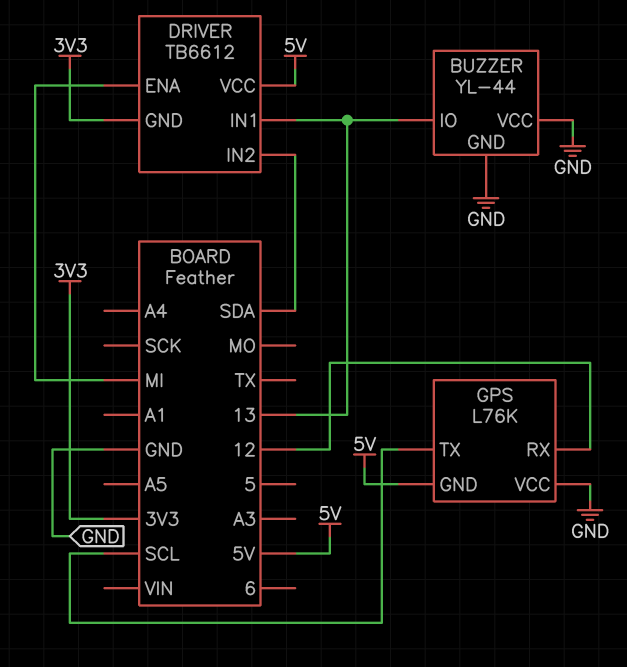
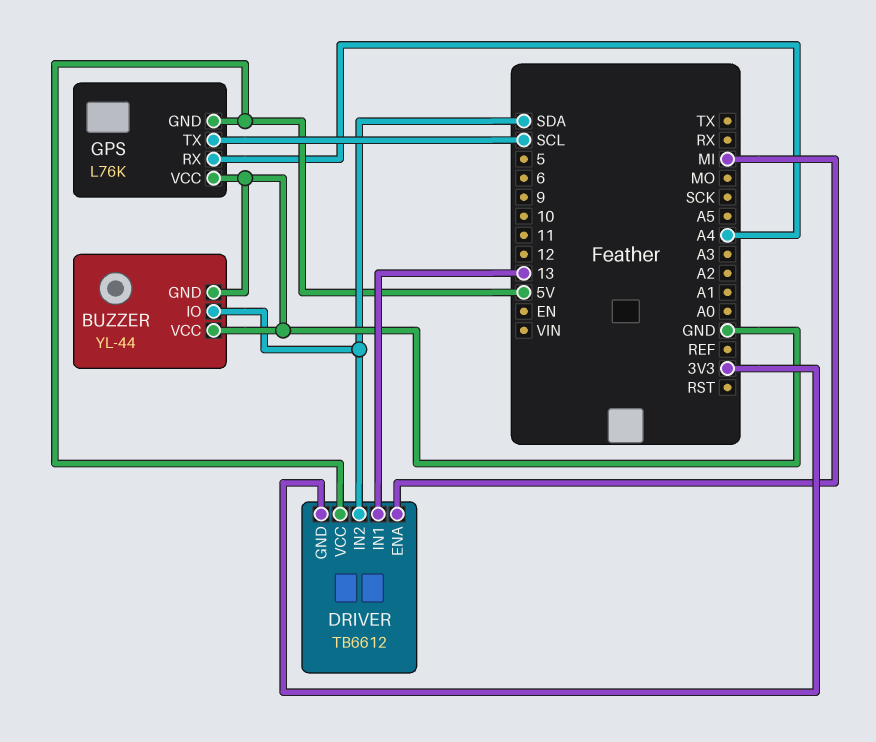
BUZZER pin IO: 13 -> SDA
GPS pin RX: 12 -> A4

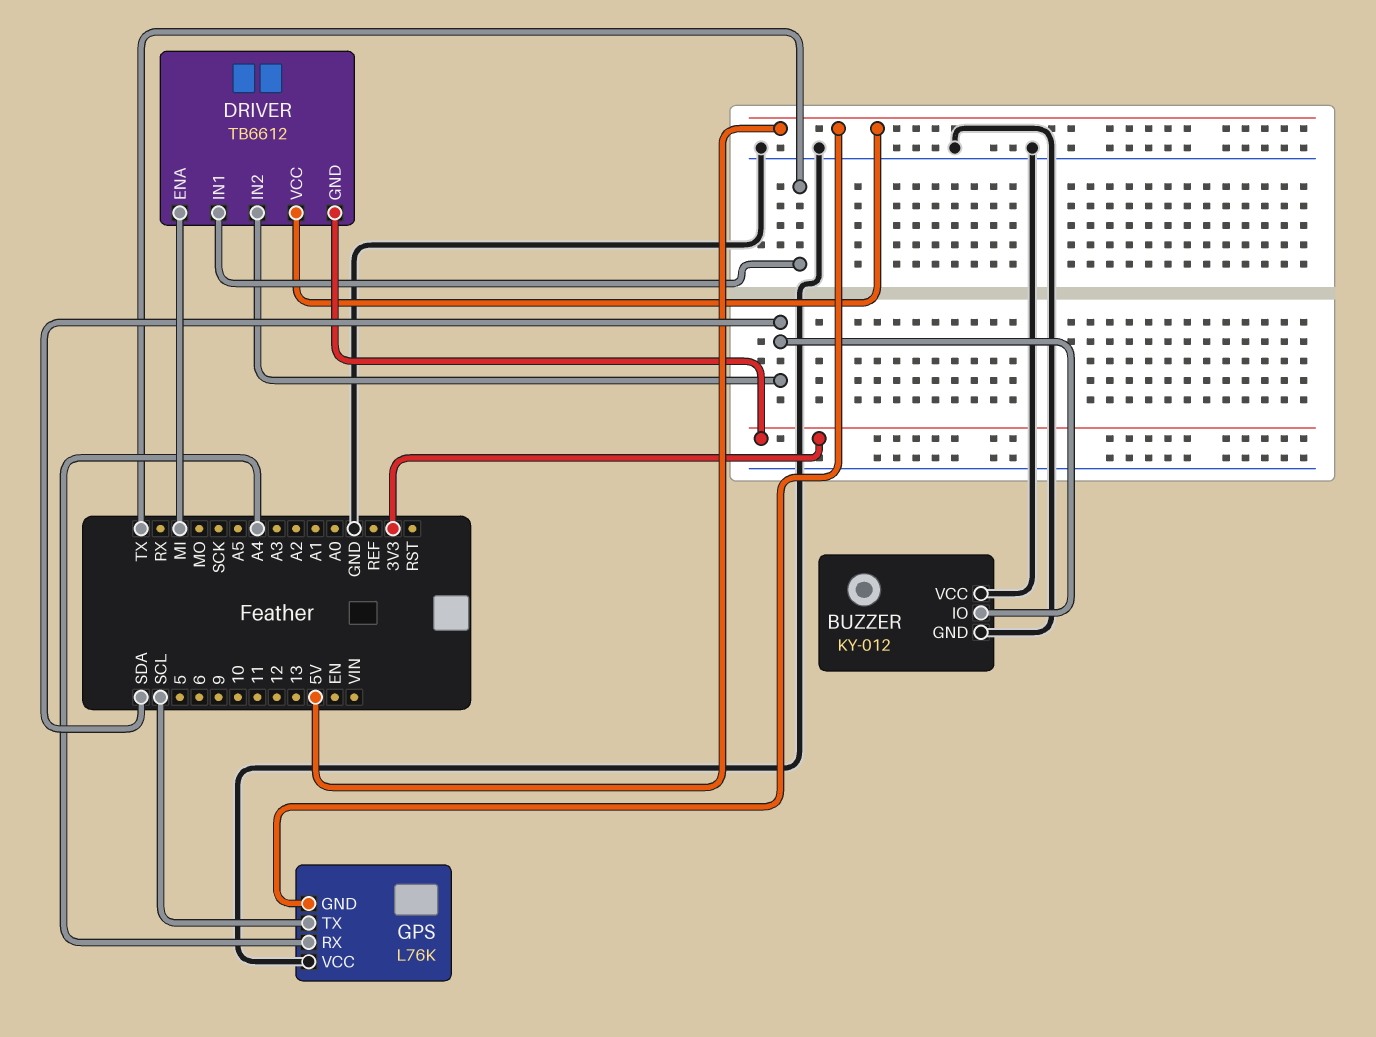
BUZZER: YL-44 -> KY-012
DRIVER pin IN1: 13 -> TX

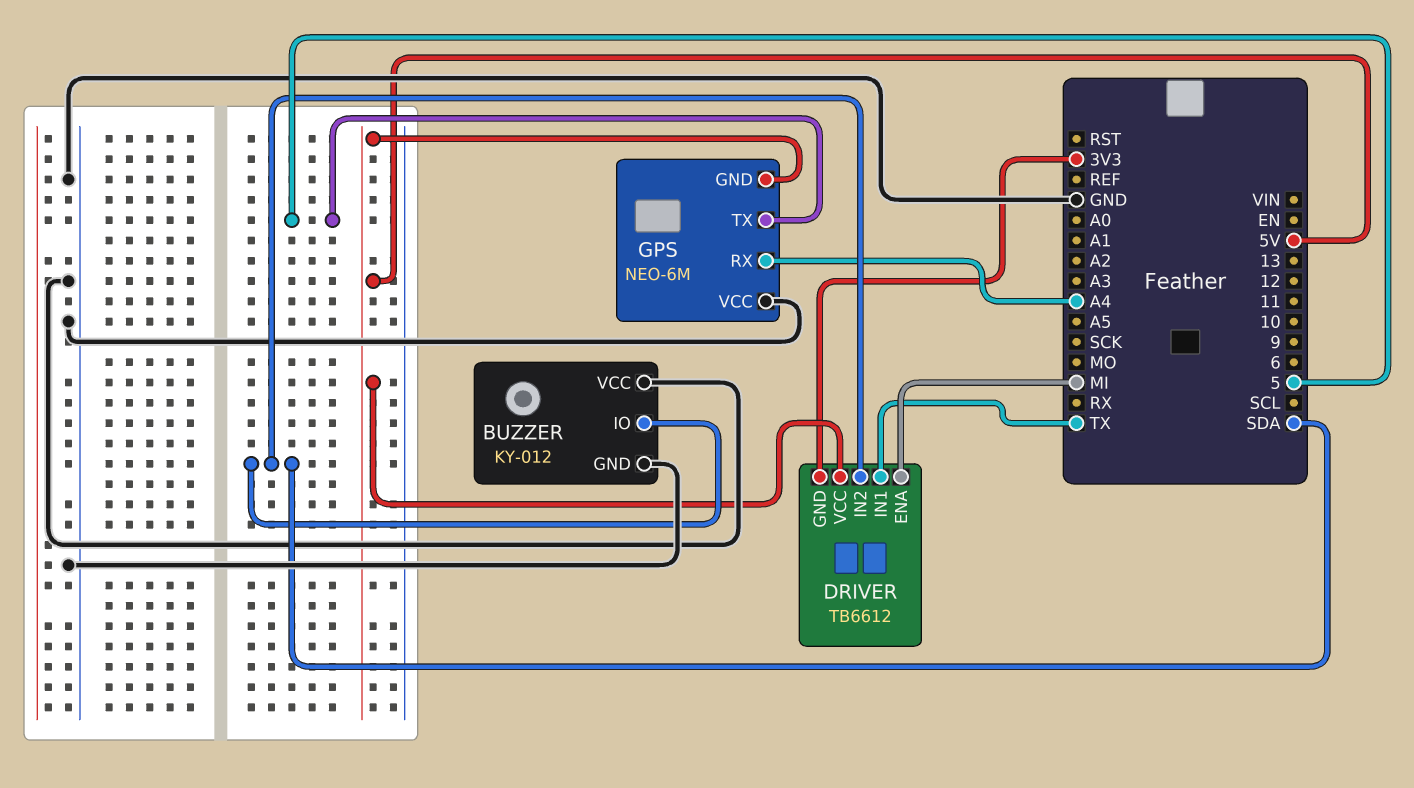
GPS: L76K -> NEO-6M
GPS pin TX: SCL -> 5

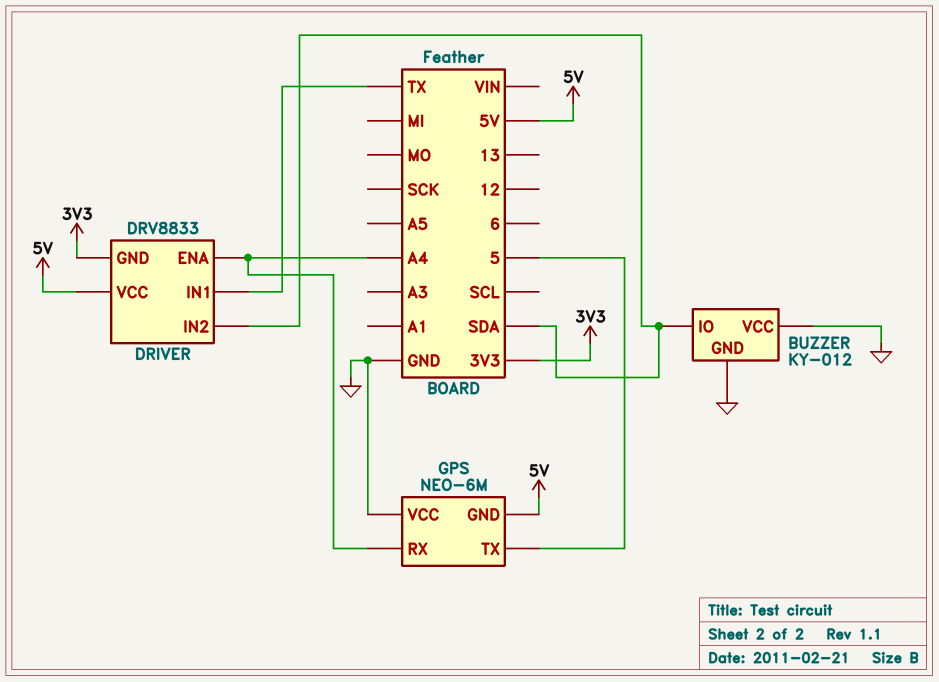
DRIVER: TB6612 -> DRV8833
DRIVER pin ENA: MI -> A4

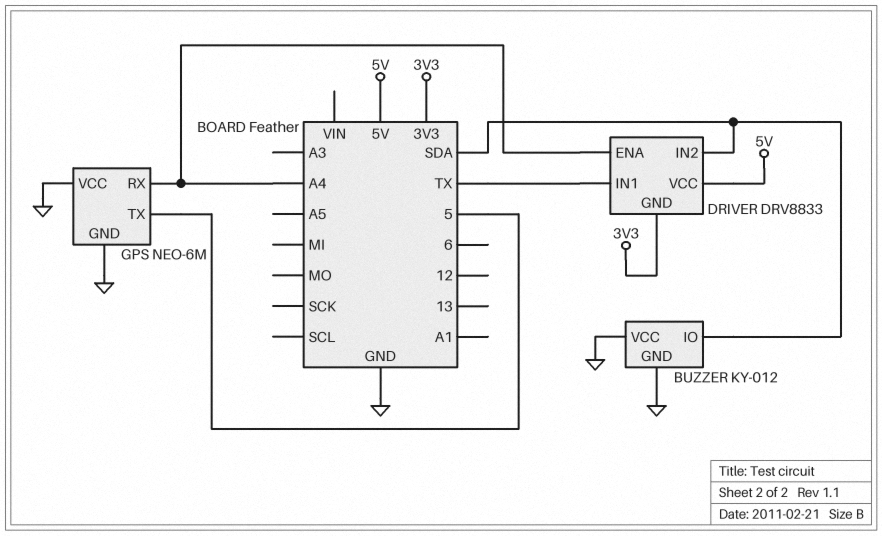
GPS pin GND: 5V -> GND

